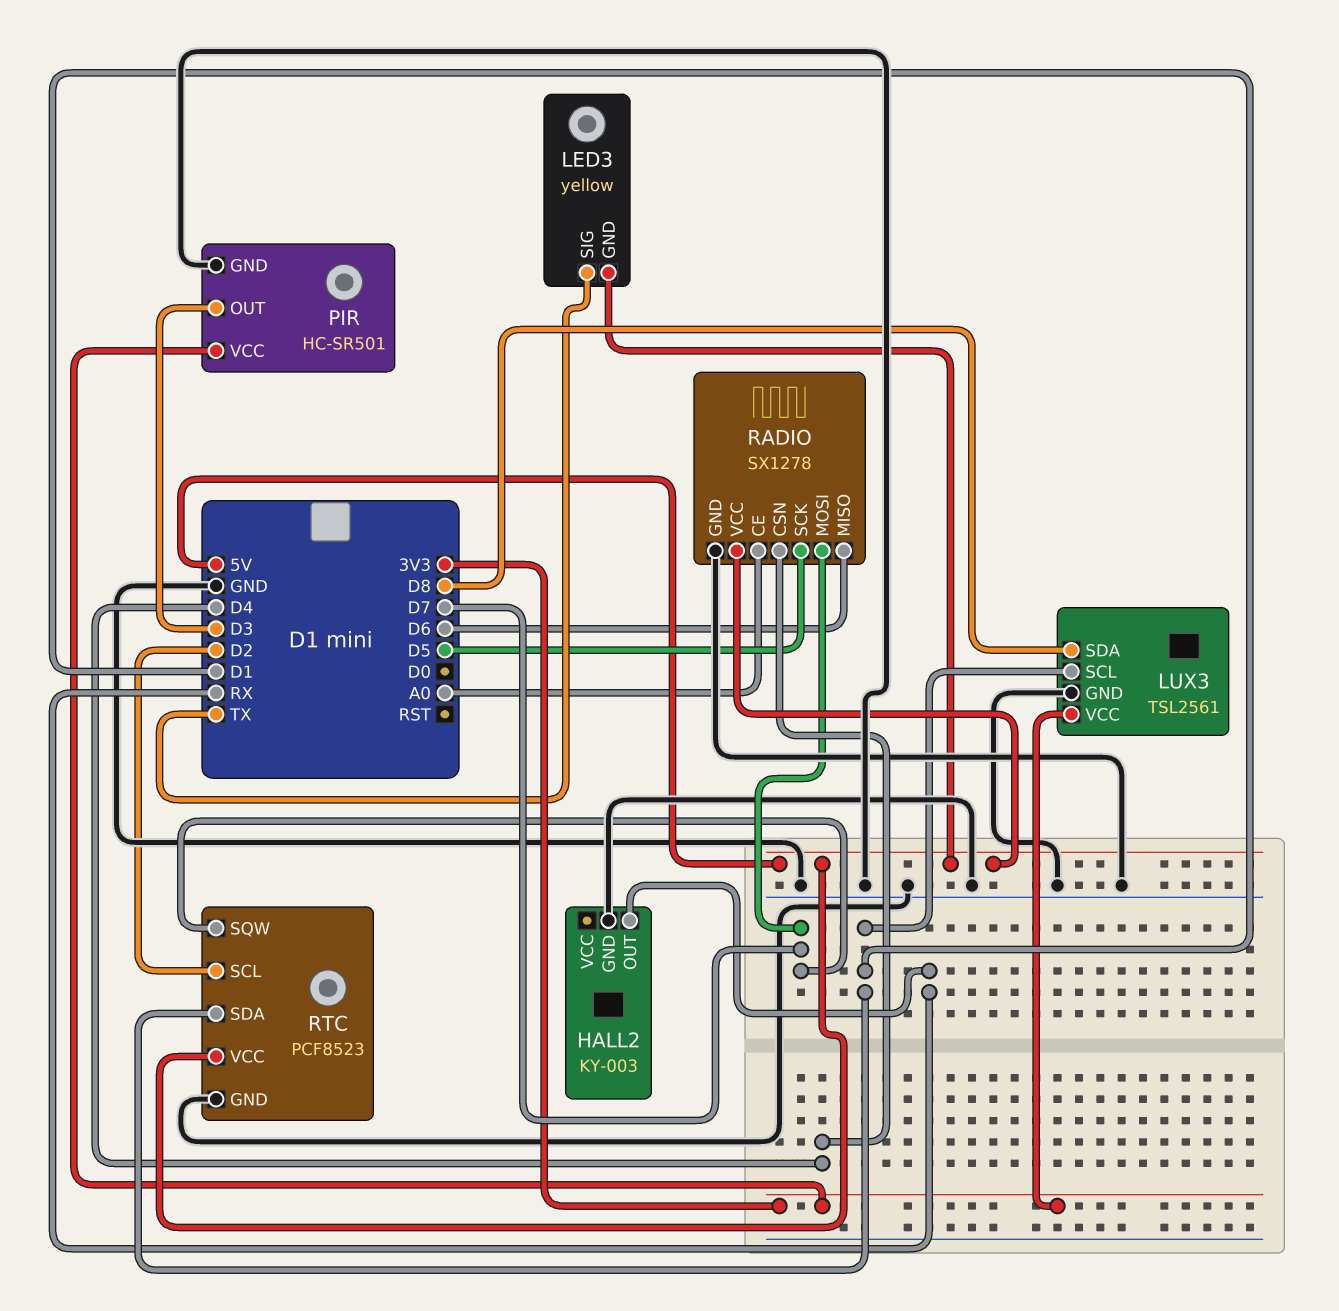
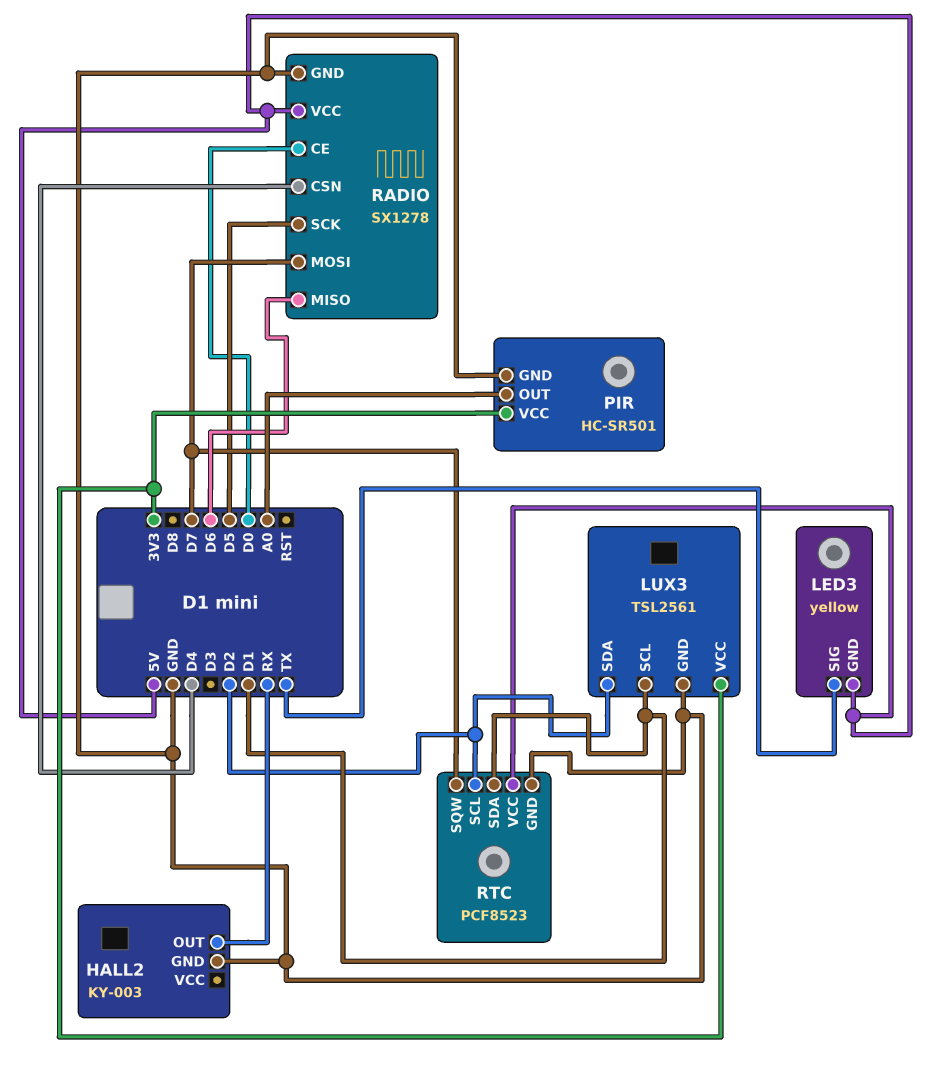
LUX3 pin SDA: D8 -> D2
PIR pin OUT: D3 -> A0
RADIO pin CE: A0 -> D0

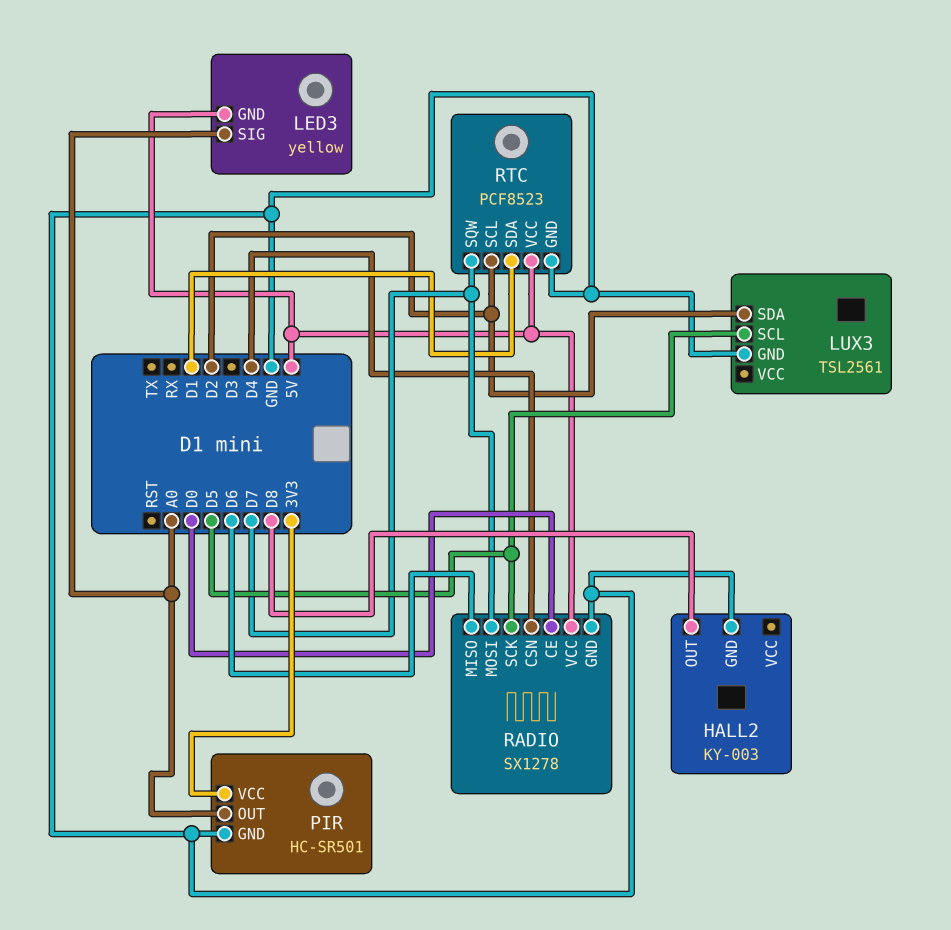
HALL2 pin OUT: RX -> D8
LED3 pin SIG: TX -> A0
LUX3 pin SCL: D1 -> D5
LUX3 pin VCC: 3V3 -> none

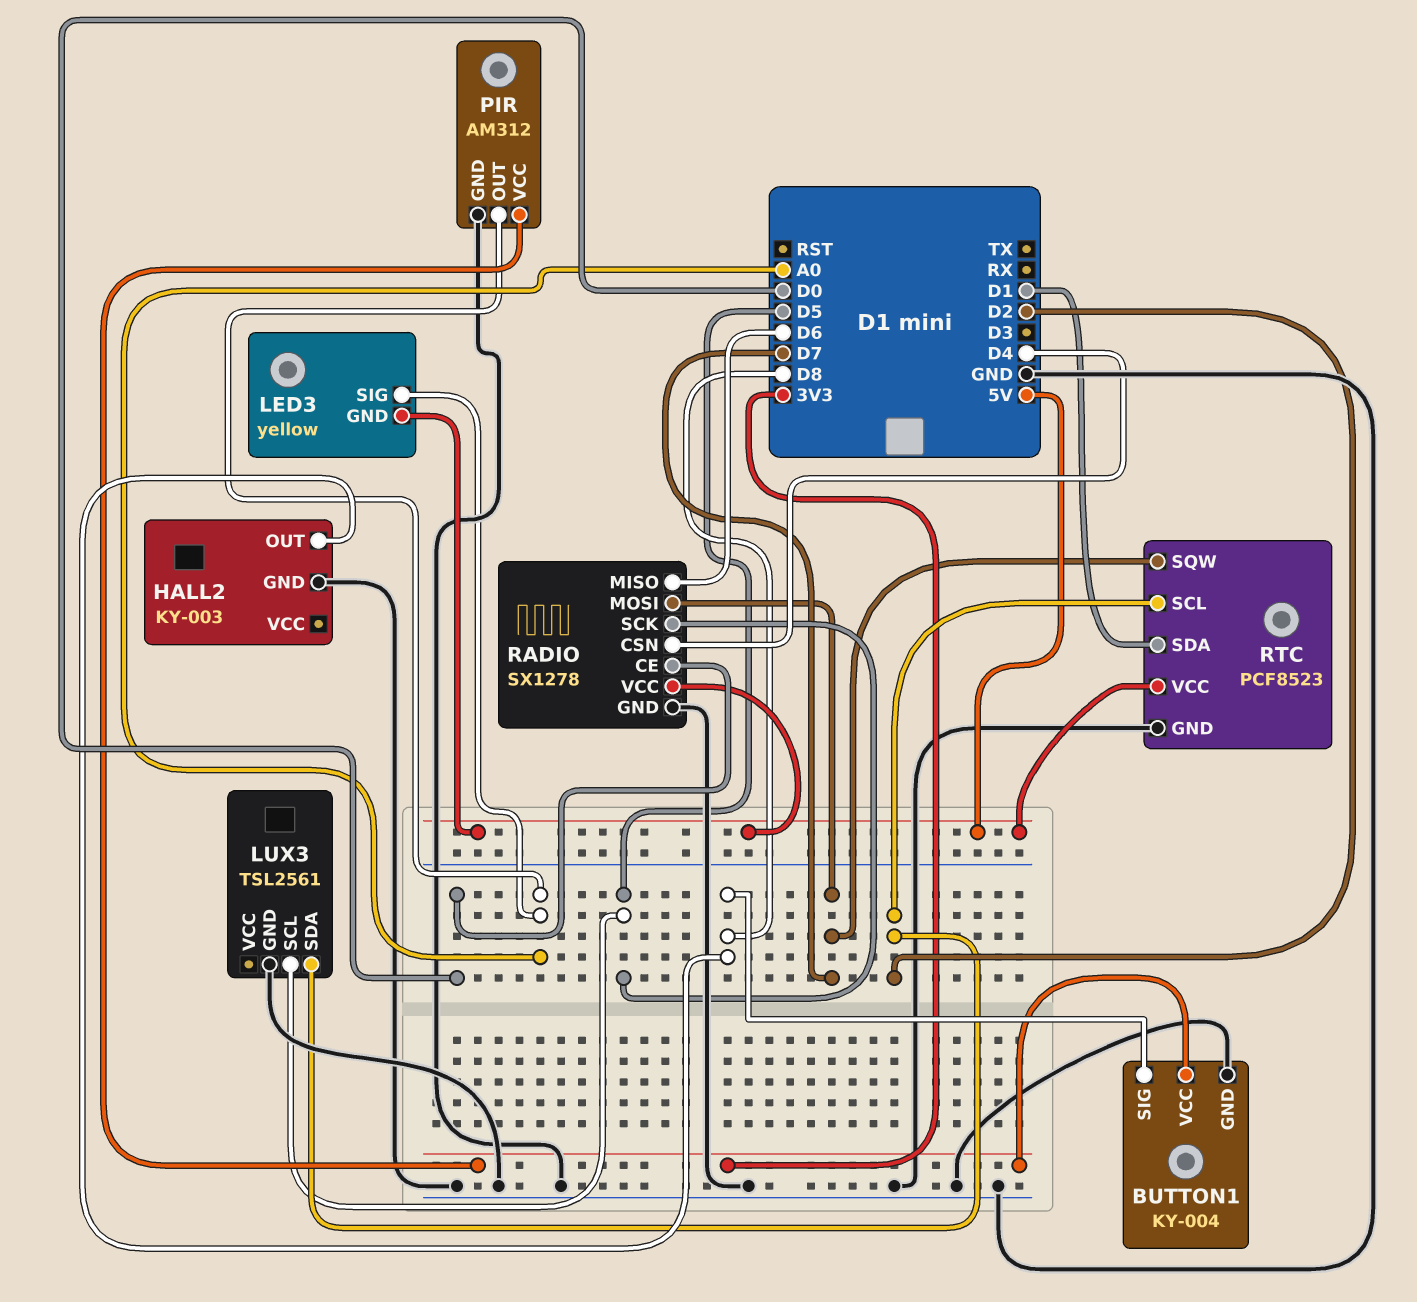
BUTTON1: none -> KY-004
BUTTON1 pin GND: none -> GND
BUTTON1 pin SIG: none -> D8
BUTTON1 pin VCC: none -> 3V3
PIR: HC-SR501 -> AM312

